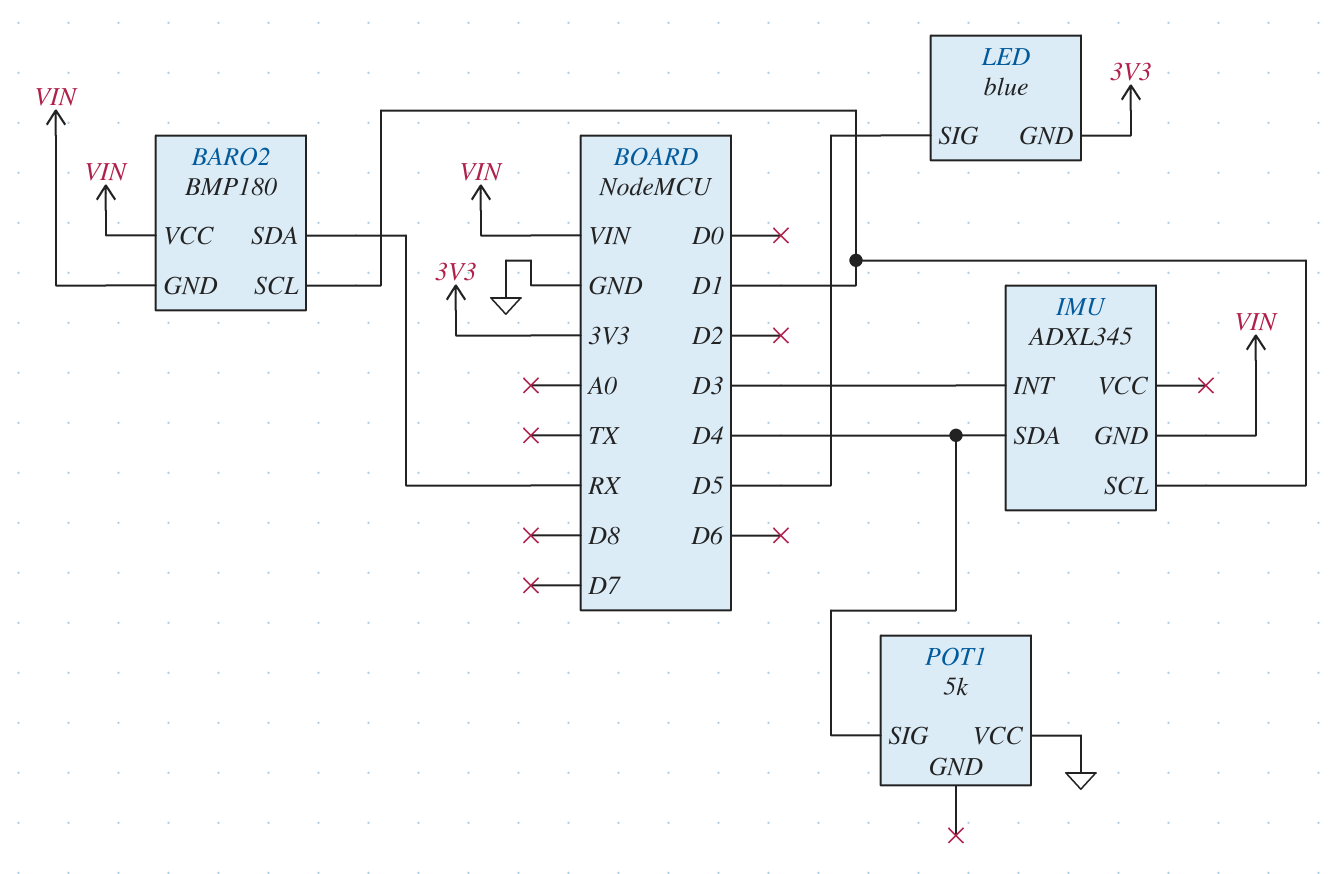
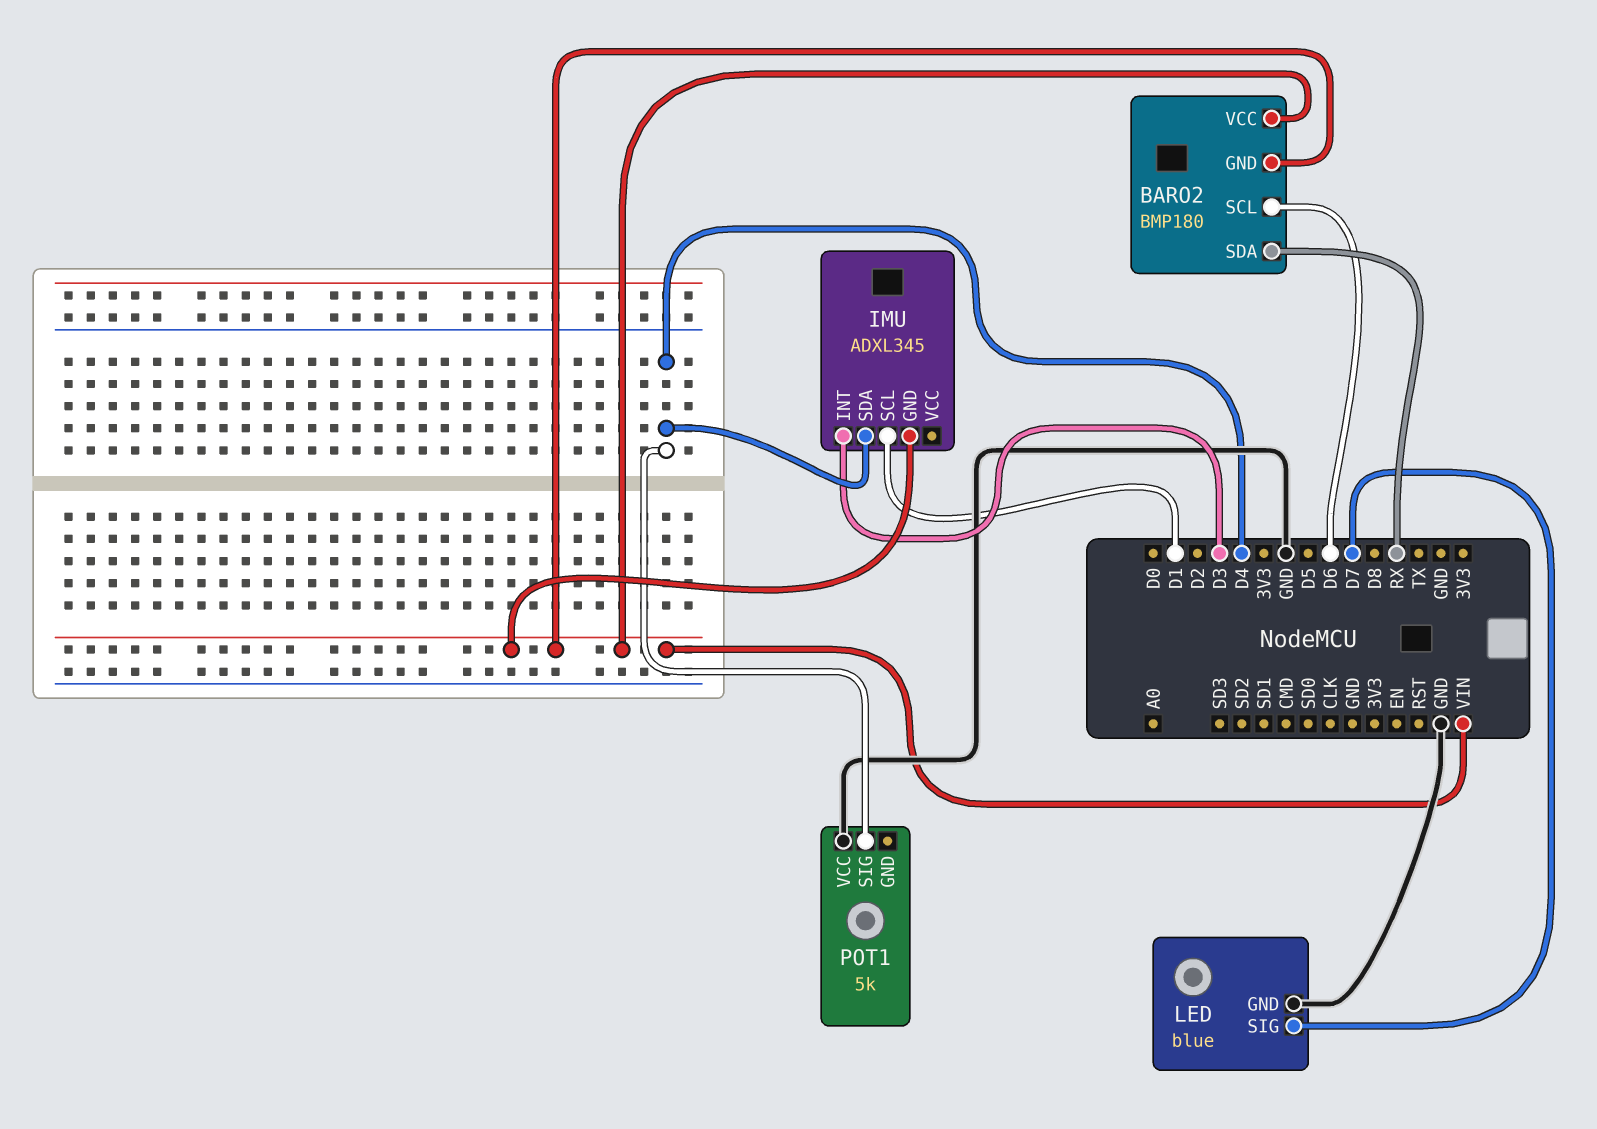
BARO2 pin SCL: D1 -> D6
LED pin GND: 3V3 -> GND
LED pin SIG: D5 -> D7

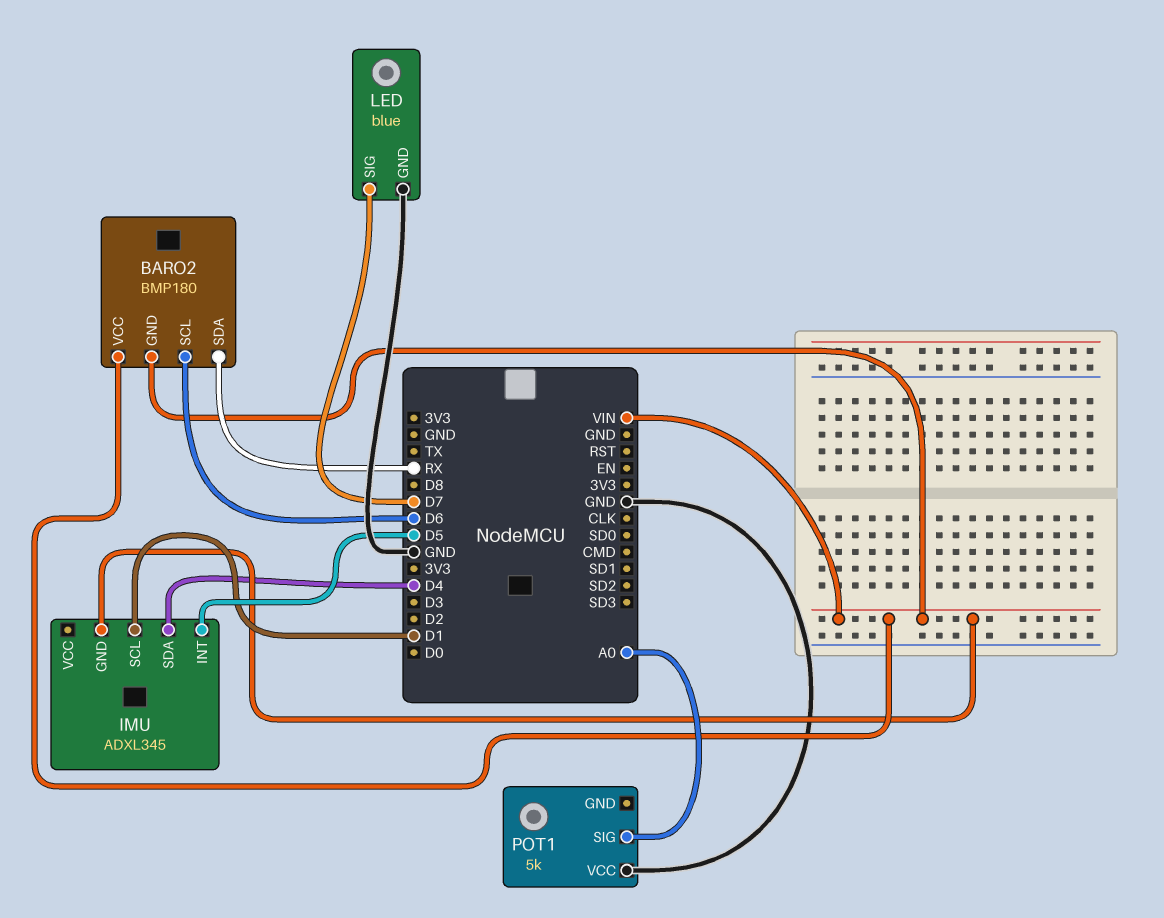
IMU pin INT: D3 -> D5
POT1 pin SIG: D4 -> A0

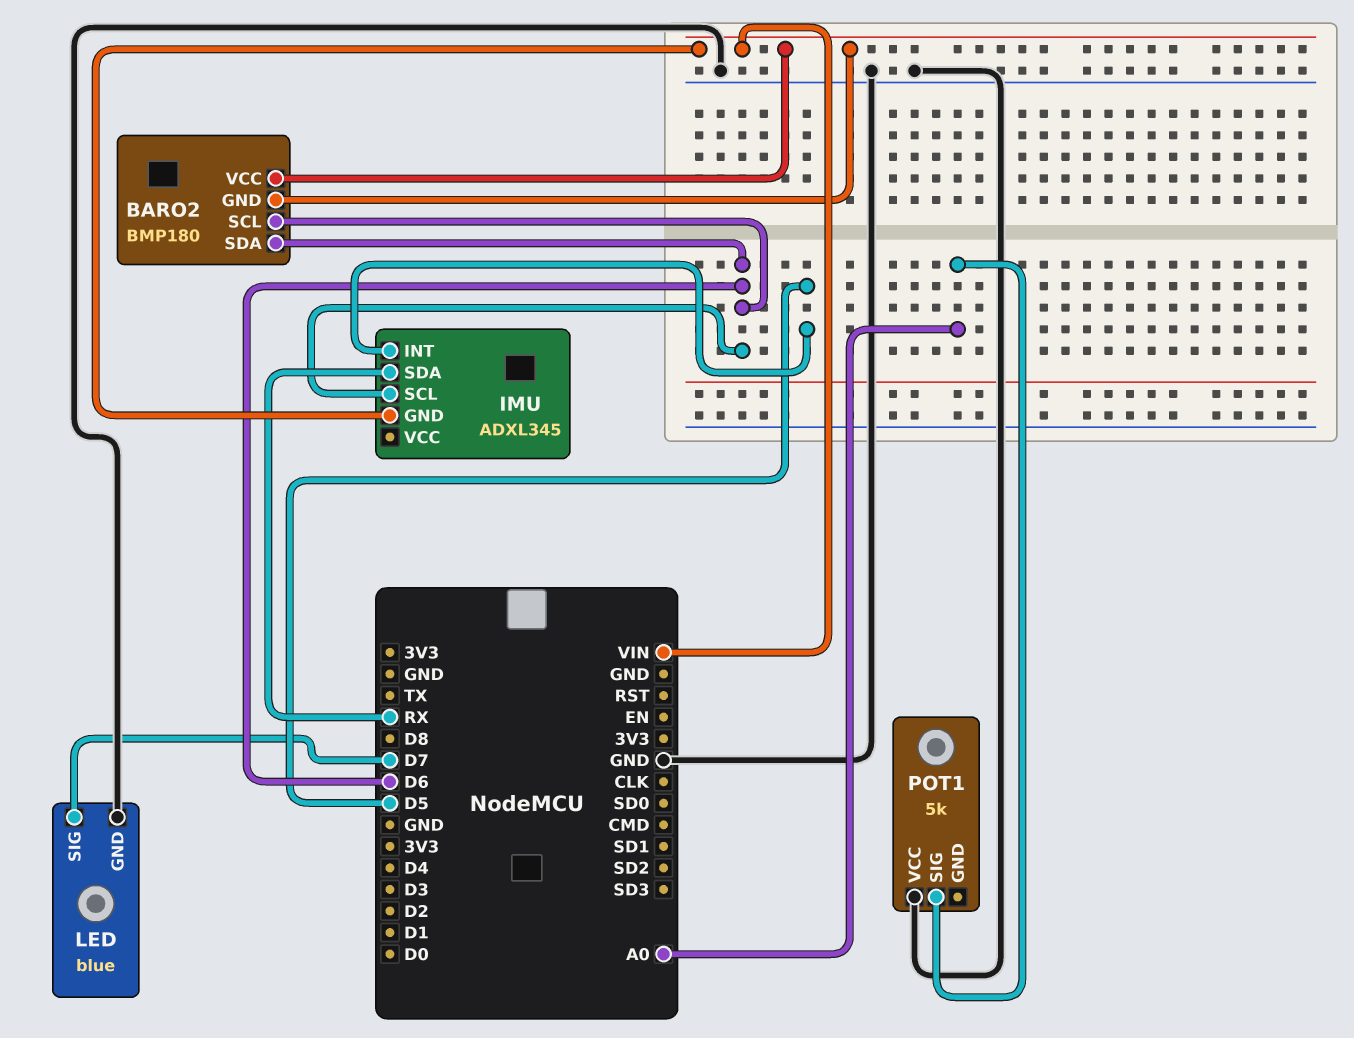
BARO2 pin SDA: RX -> D6
IMU pin SCL: D1 -> D6
IMU pin SDA: D4 -> RX

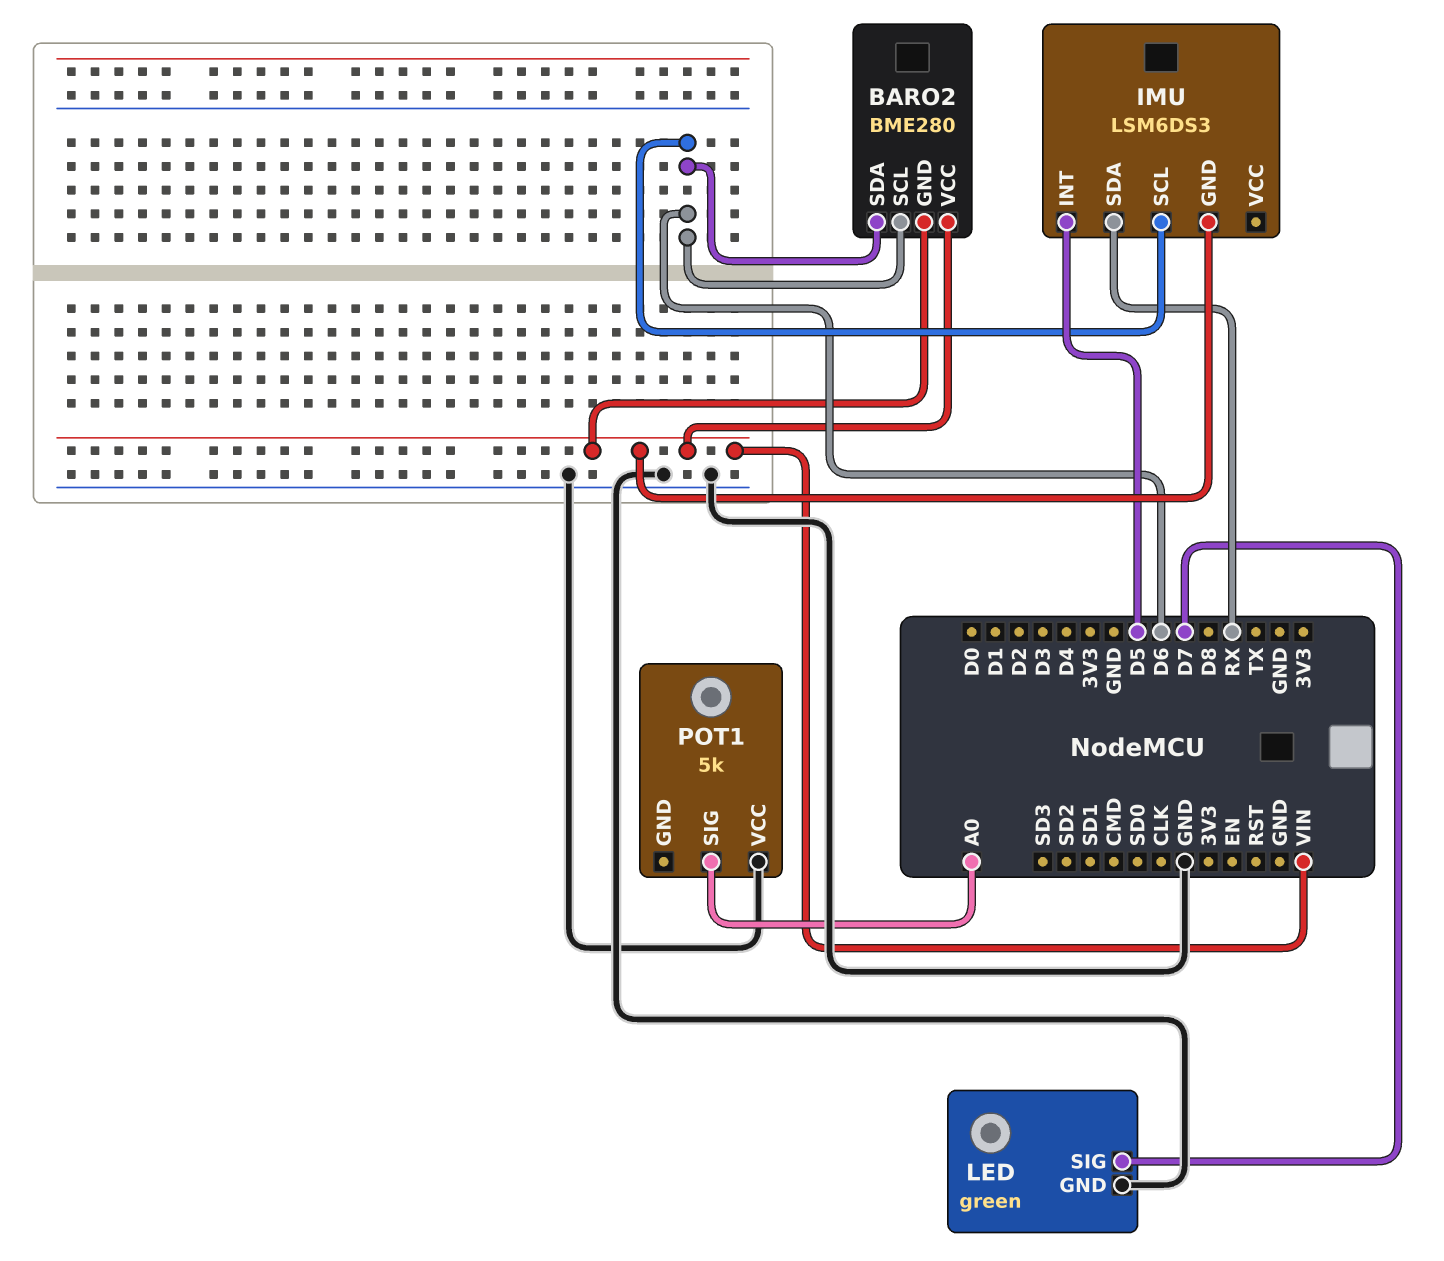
BARO2: BMP180 -> BME280
IMU: ADXL345 -> LSM6DS3
LED: blue -> green

